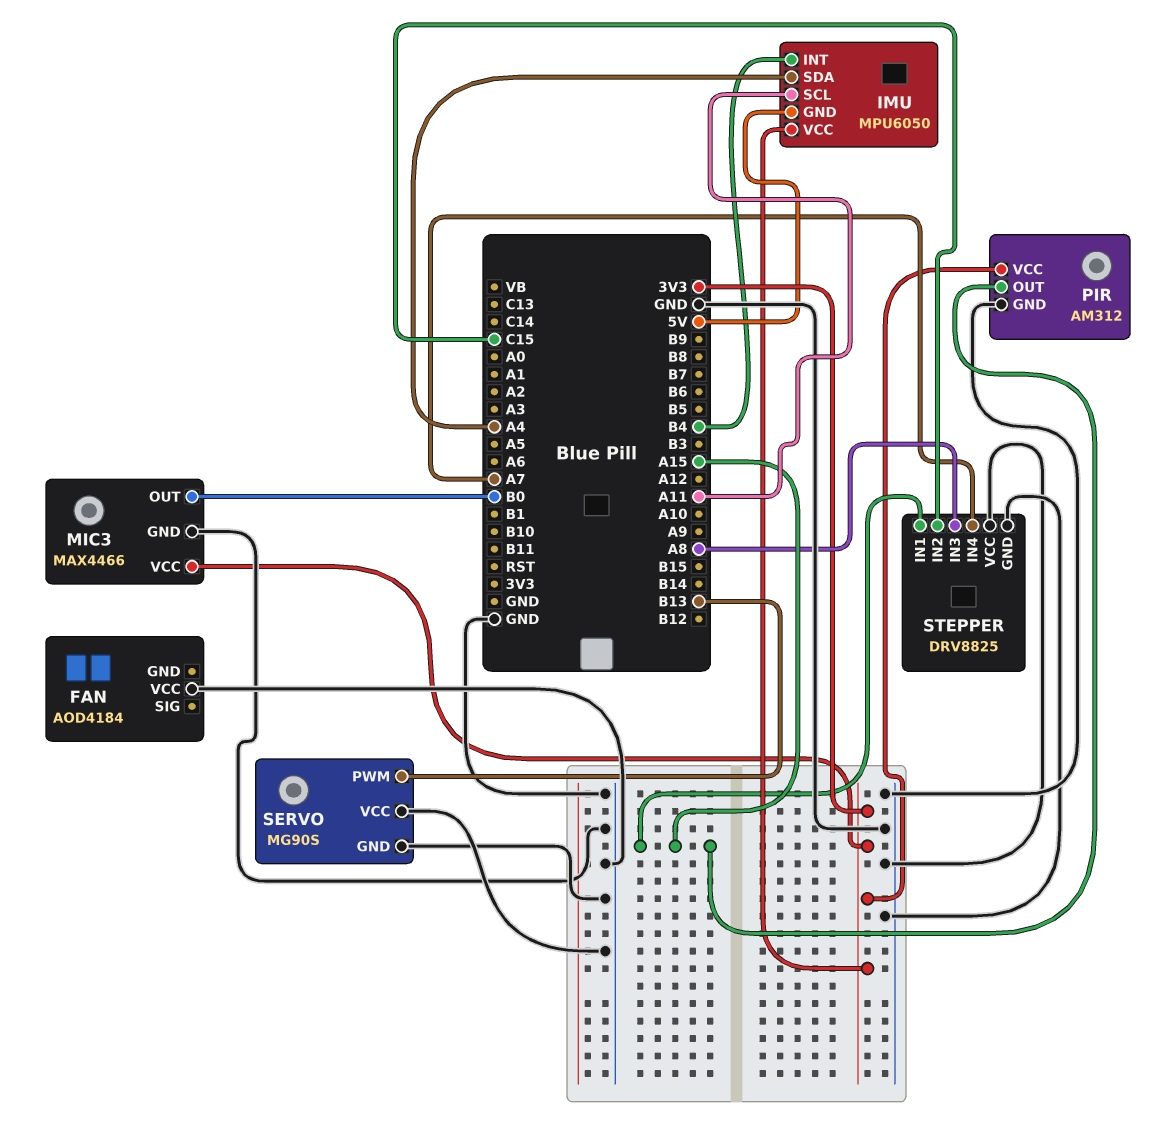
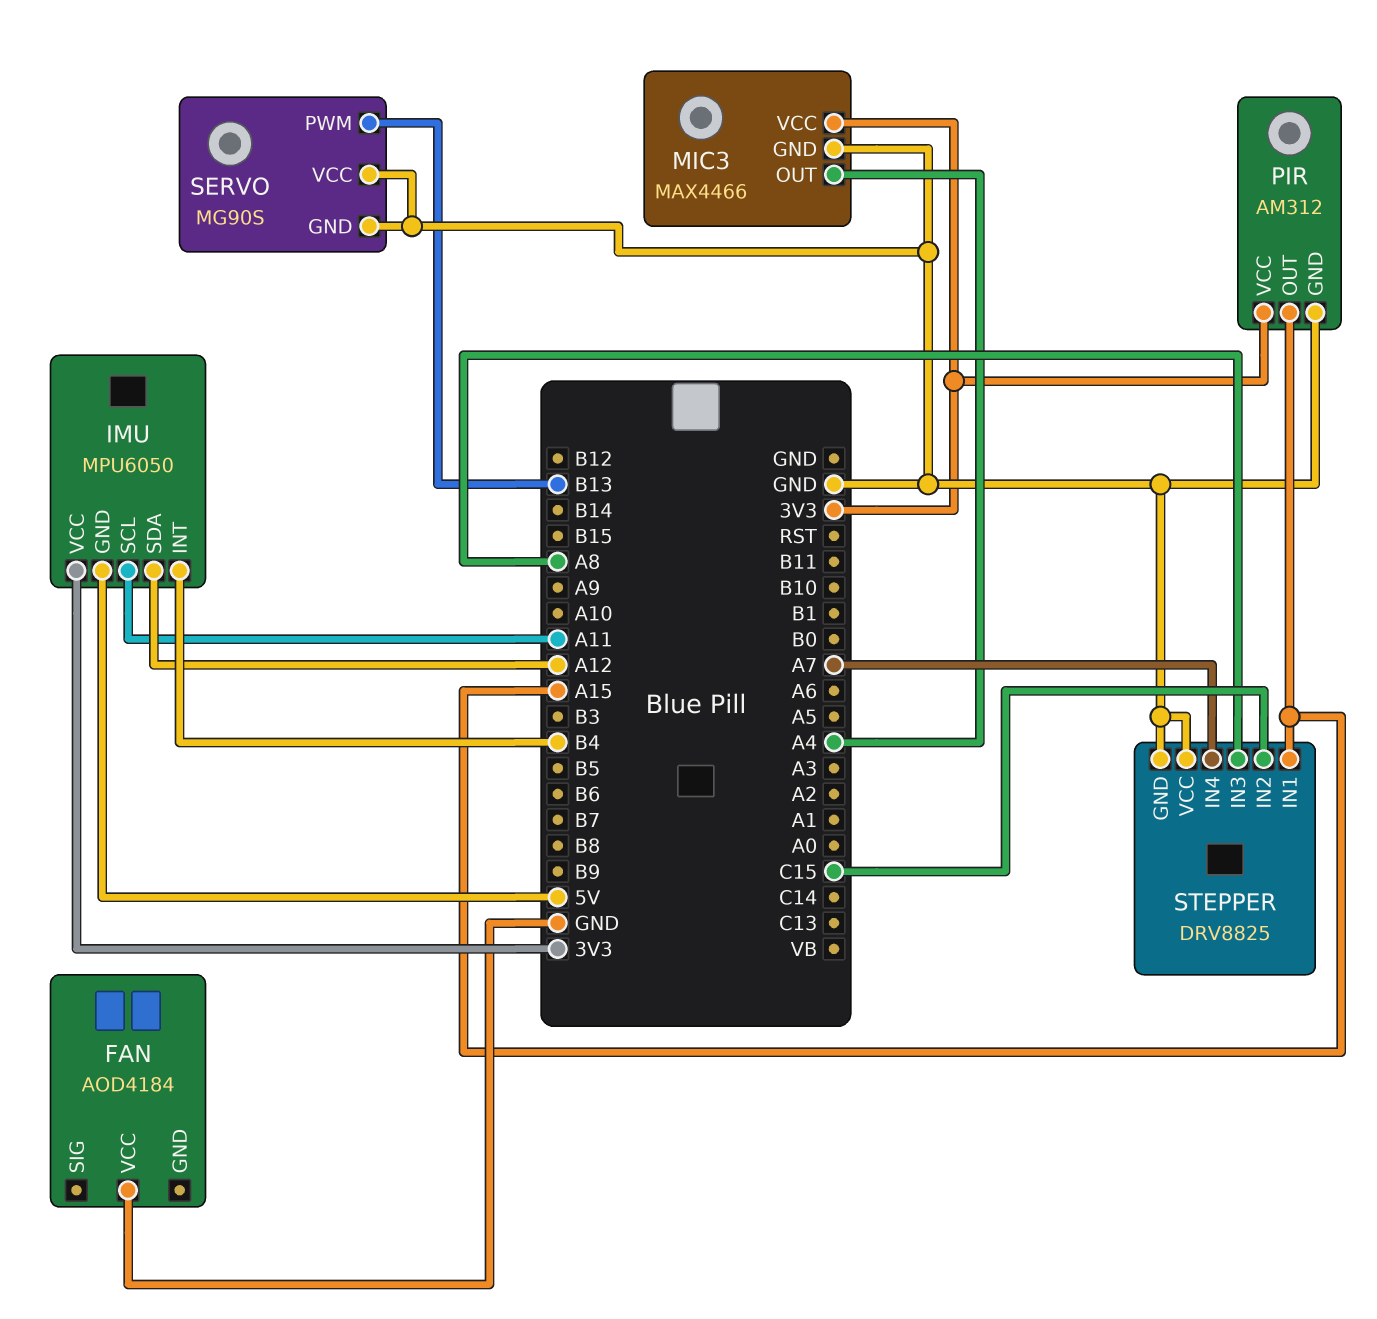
IMU pin SDA: A4 -> A12
MIC3 pin OUT: B0 -> A4

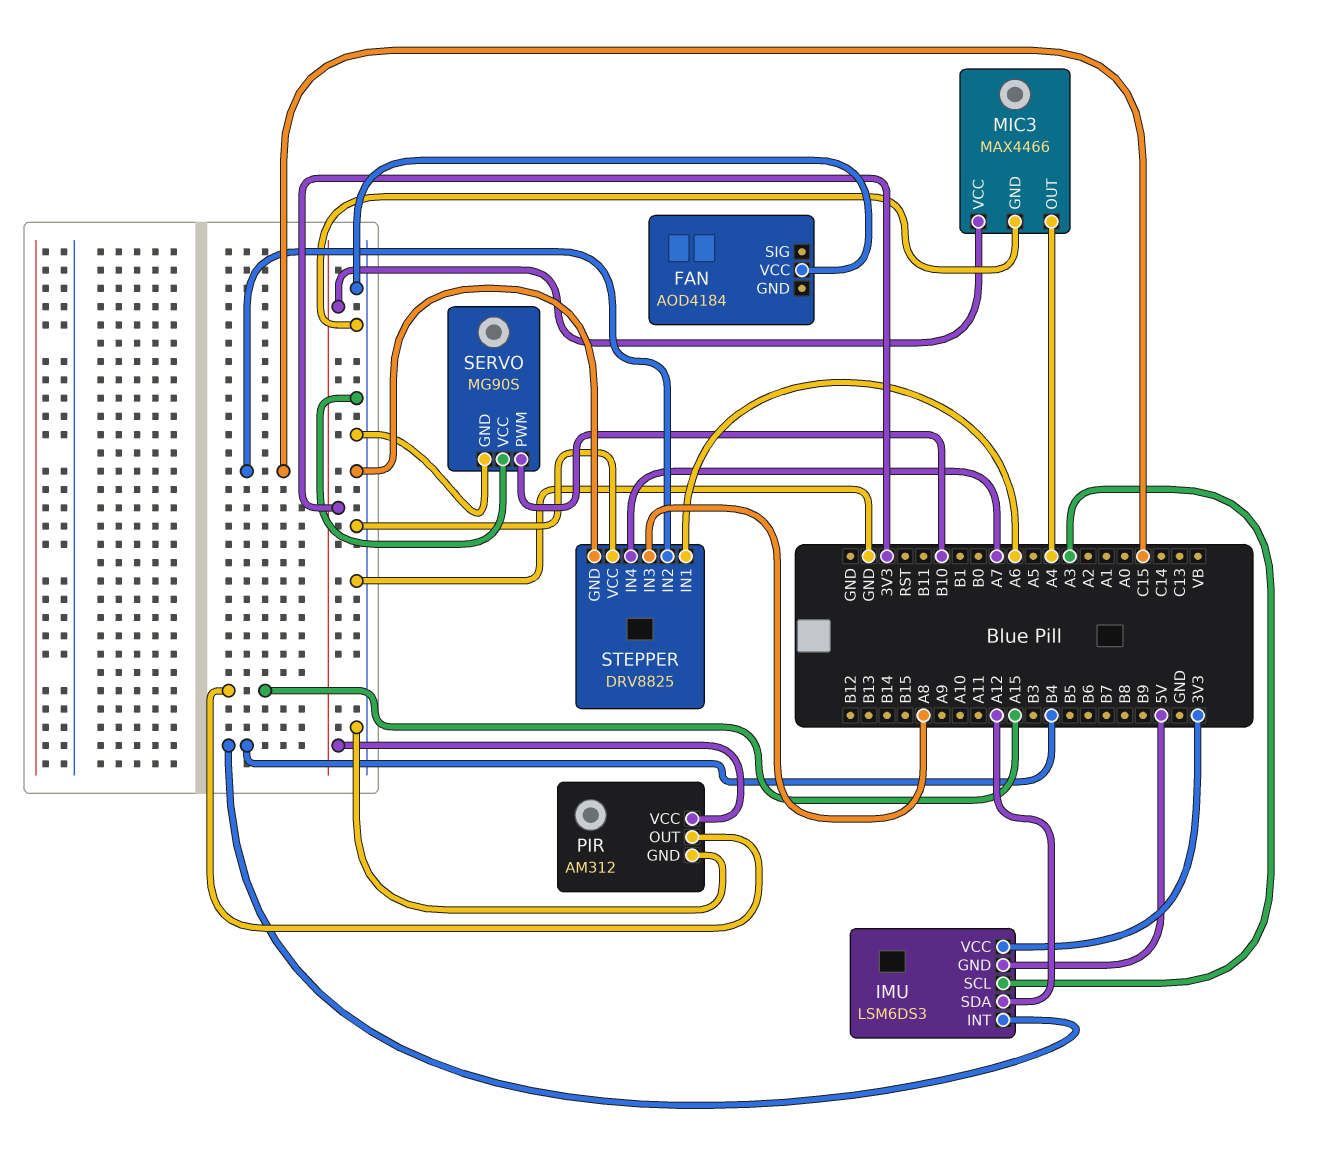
IMU: MPU6050 -> LSM6DS3
IMU pin SCL: A11 -> A3
SERVO pin PWM: B13 -> B10
STEPPER pin IN1: A15 -> A6

